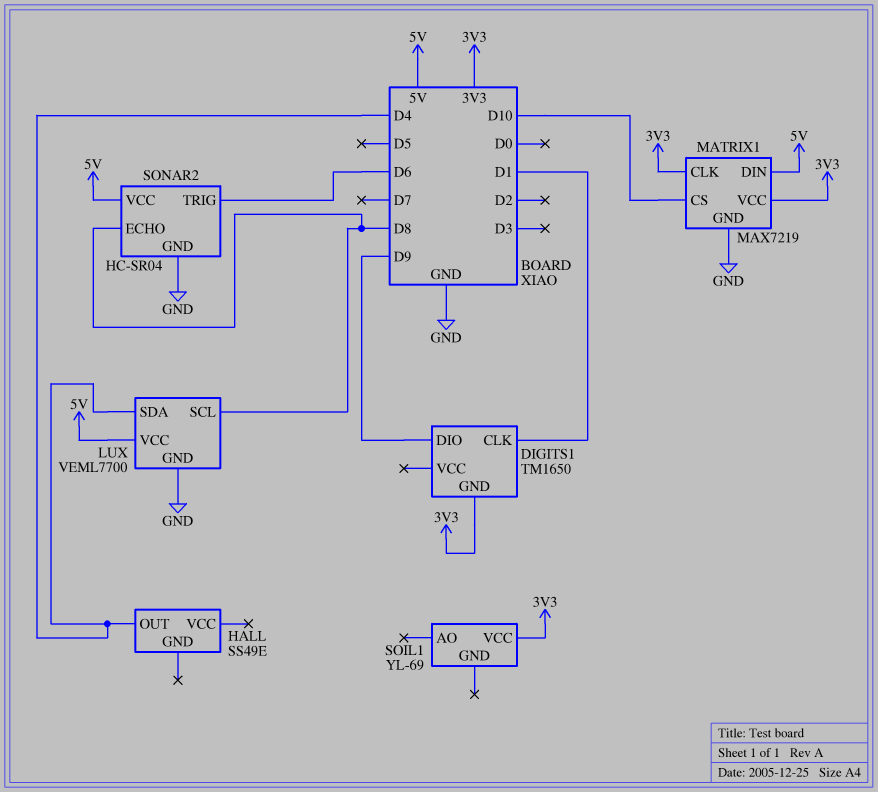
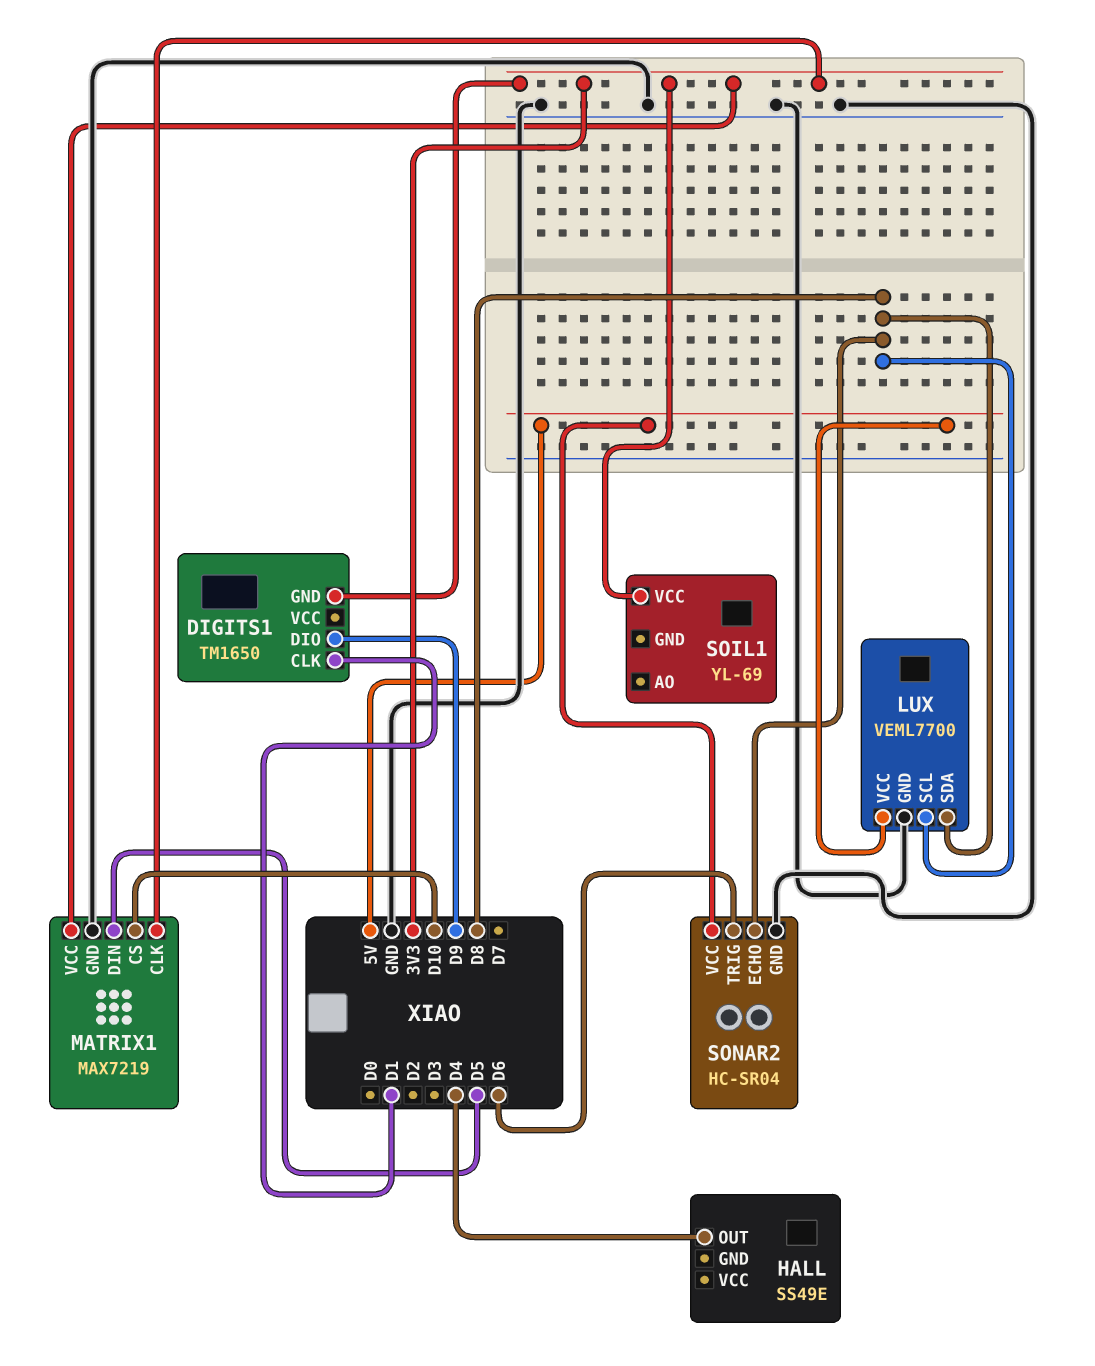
LUX pin SDA: D4 -> D8
MATRIX1 pin DIN: 5V -> D5

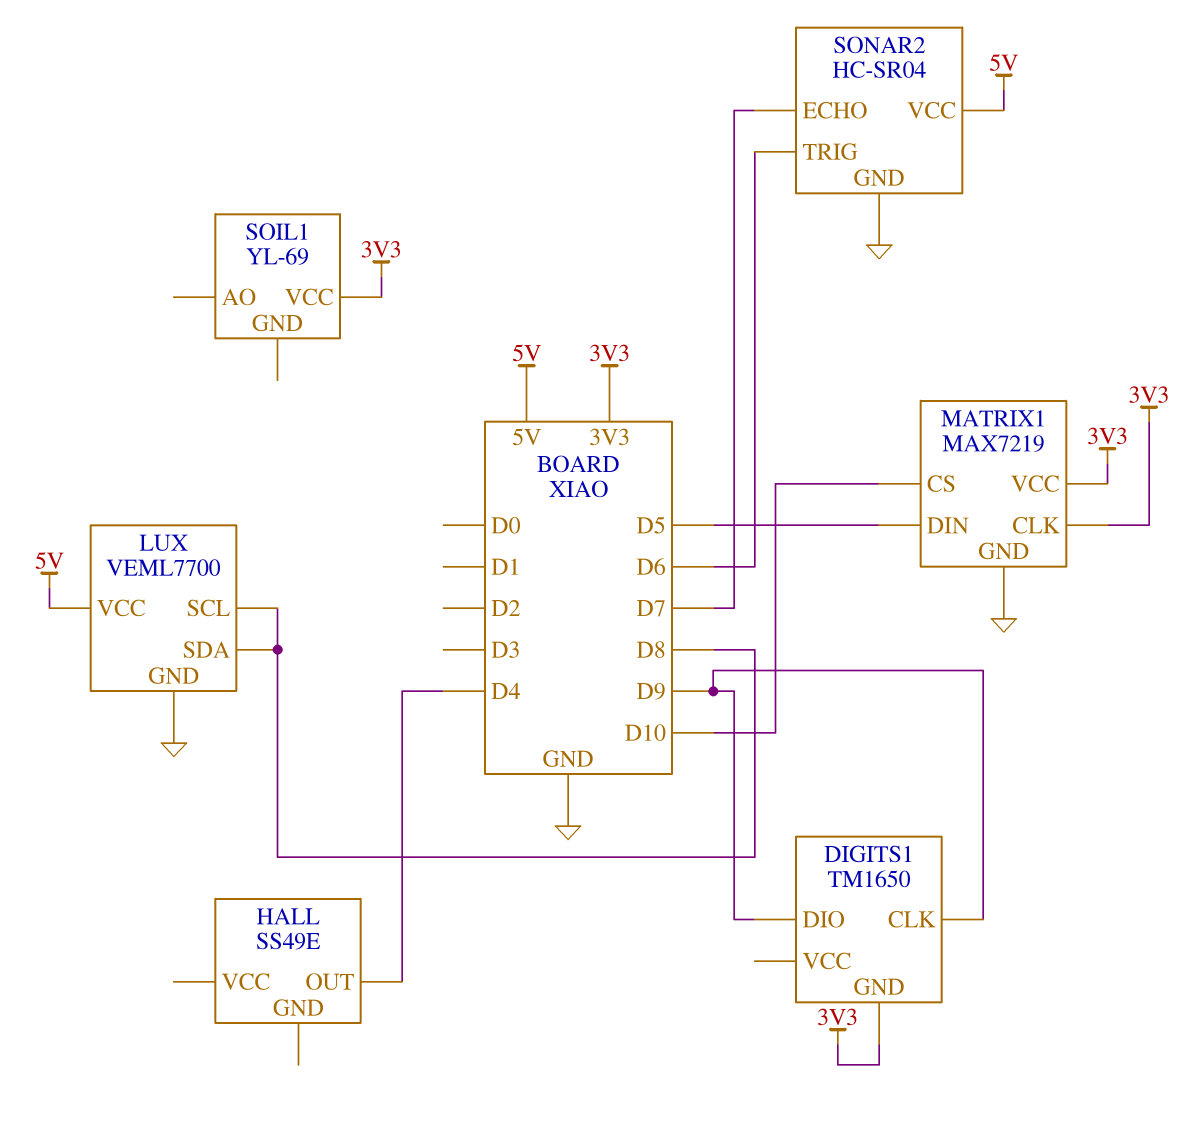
DIGITS1 pin CLK: D1 -> D9
SONAR2 pin ECHO: D8 -> D7

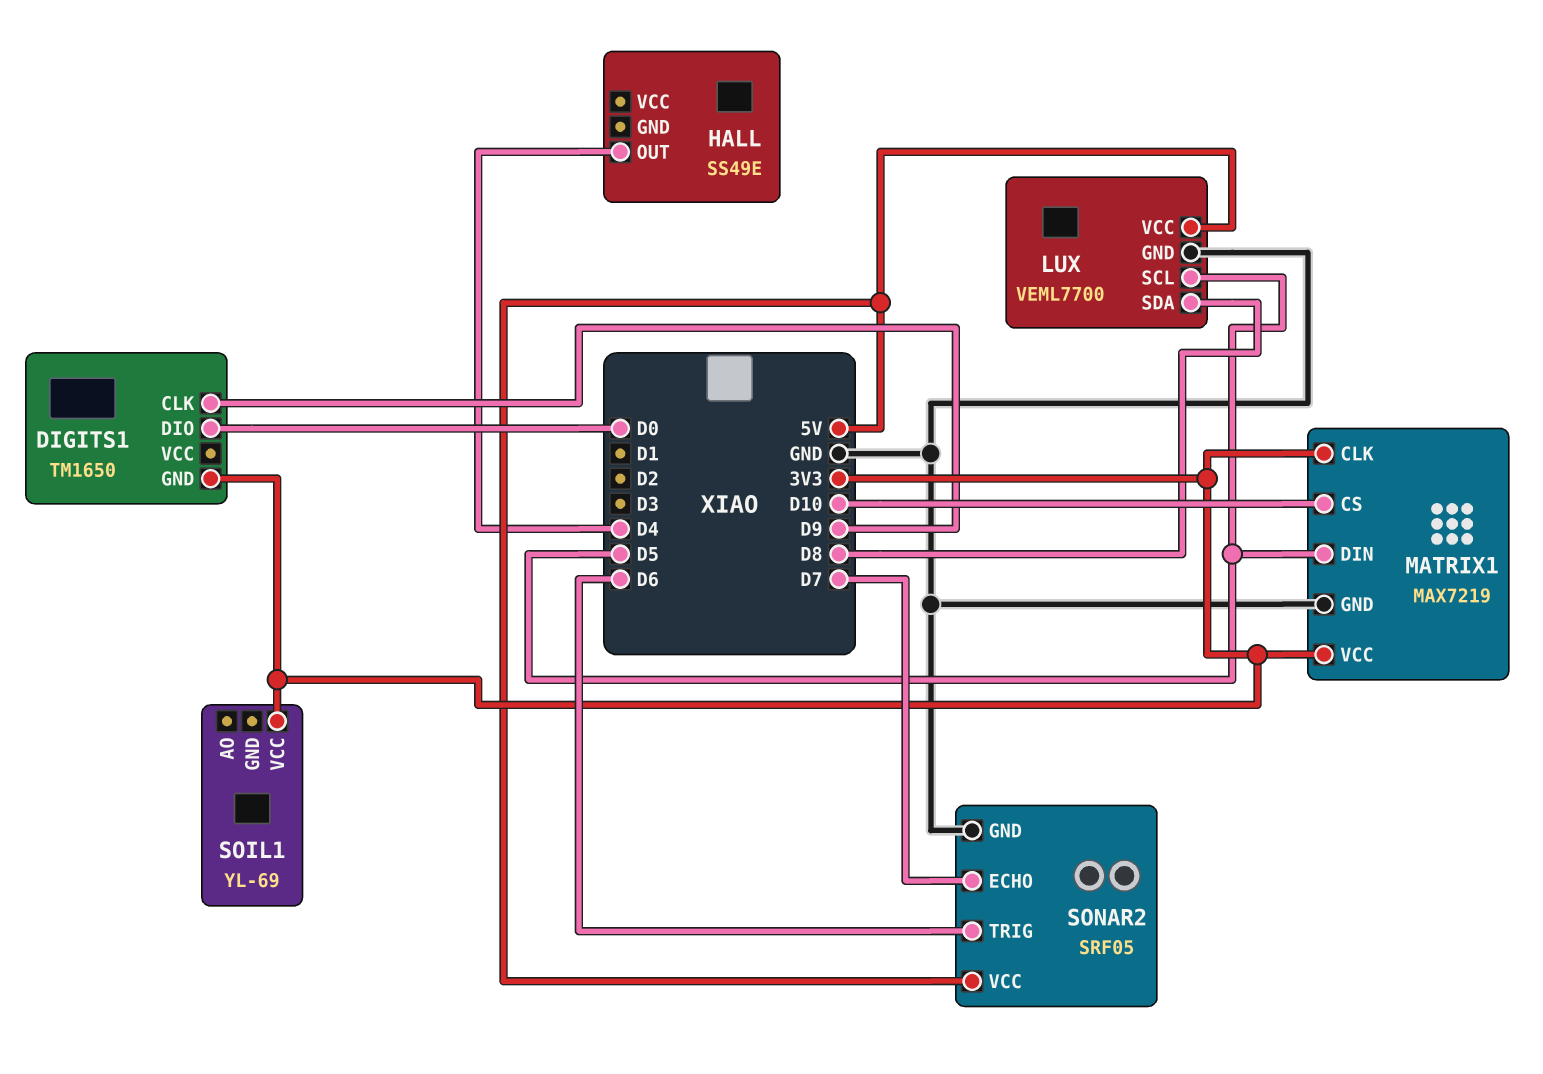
DIGITS1 pin DIO: D9 -> D0
LUX pin SCL: D8 -> D5
SONAR2: HC-SR04 -> SRF05

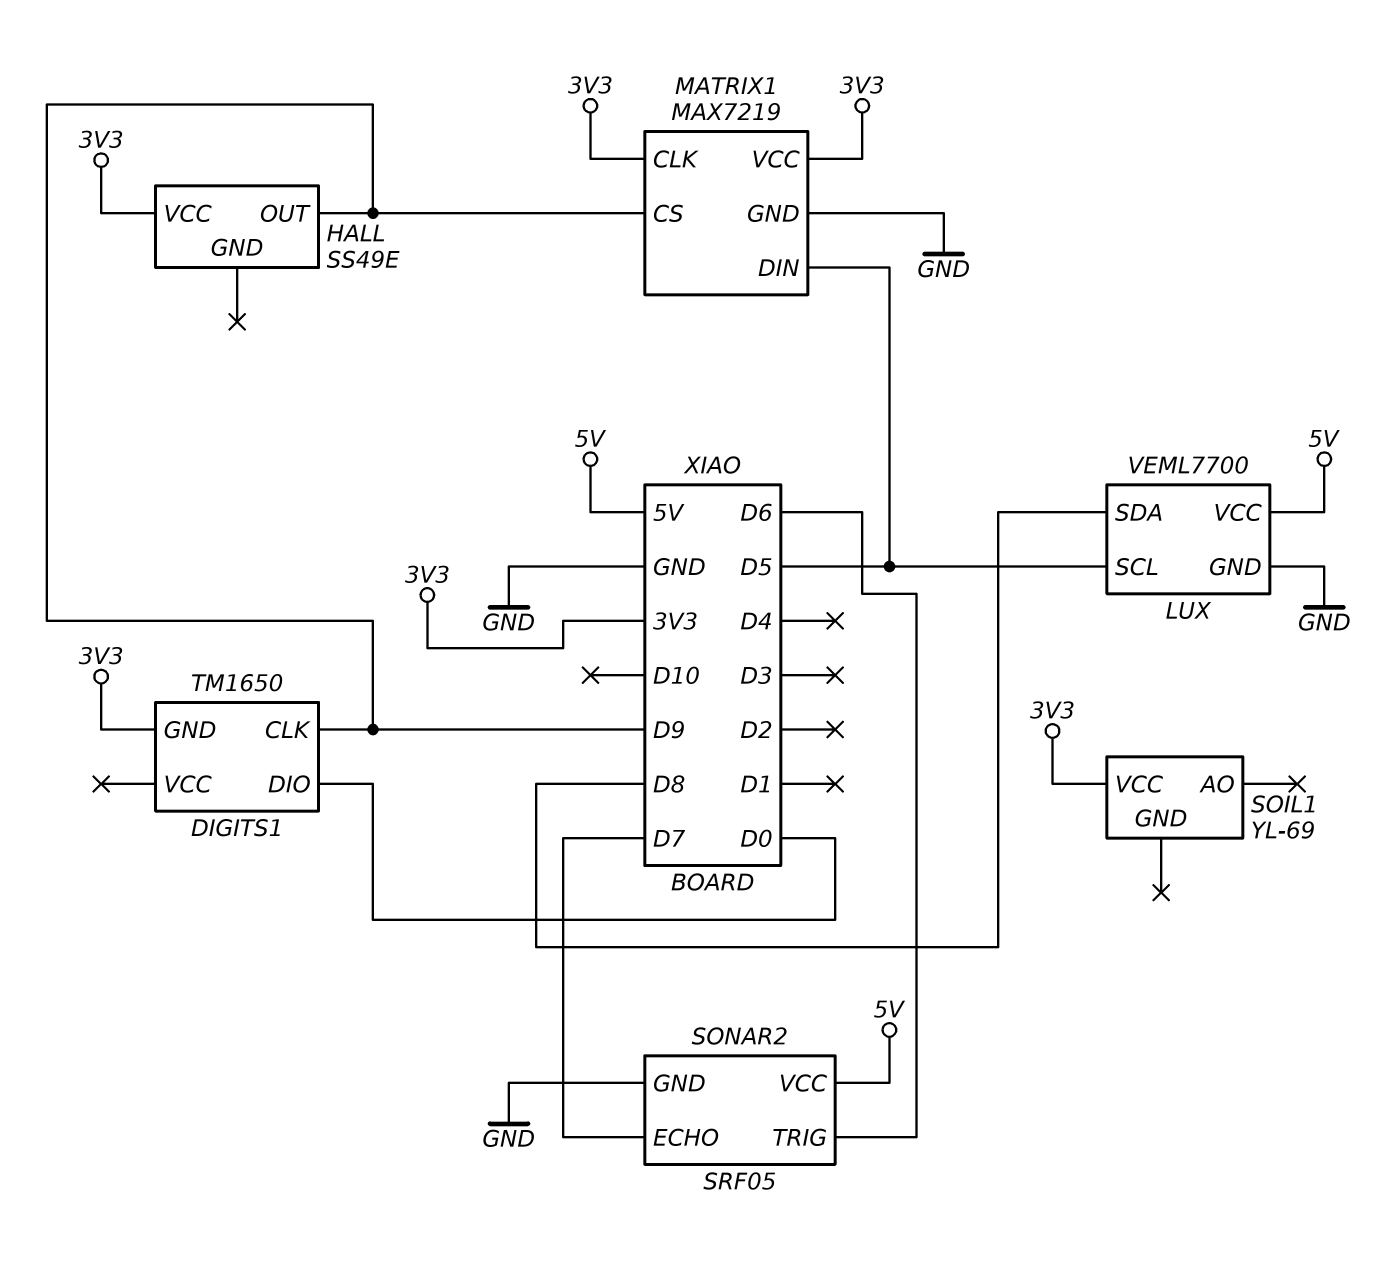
HALL pin OUT: D4 -> D9
HALL pin VCC: none -> 3V3
MATRIX1 pin CS: D10 -> D9

